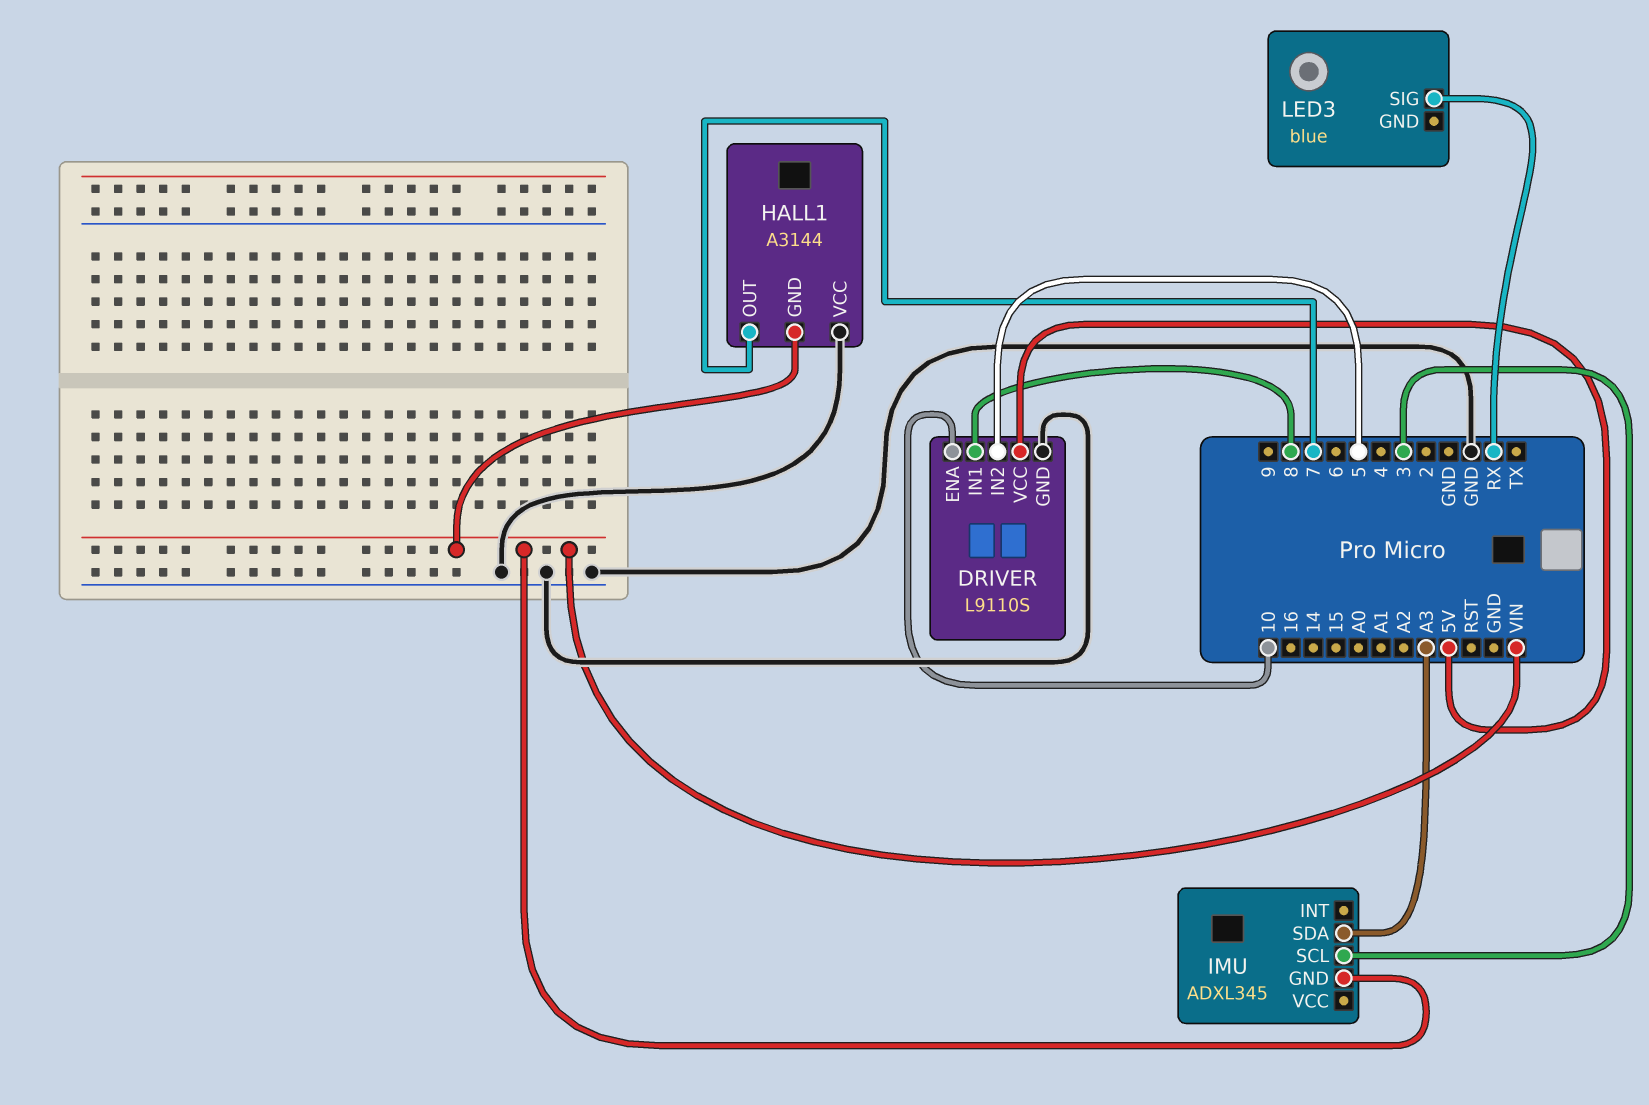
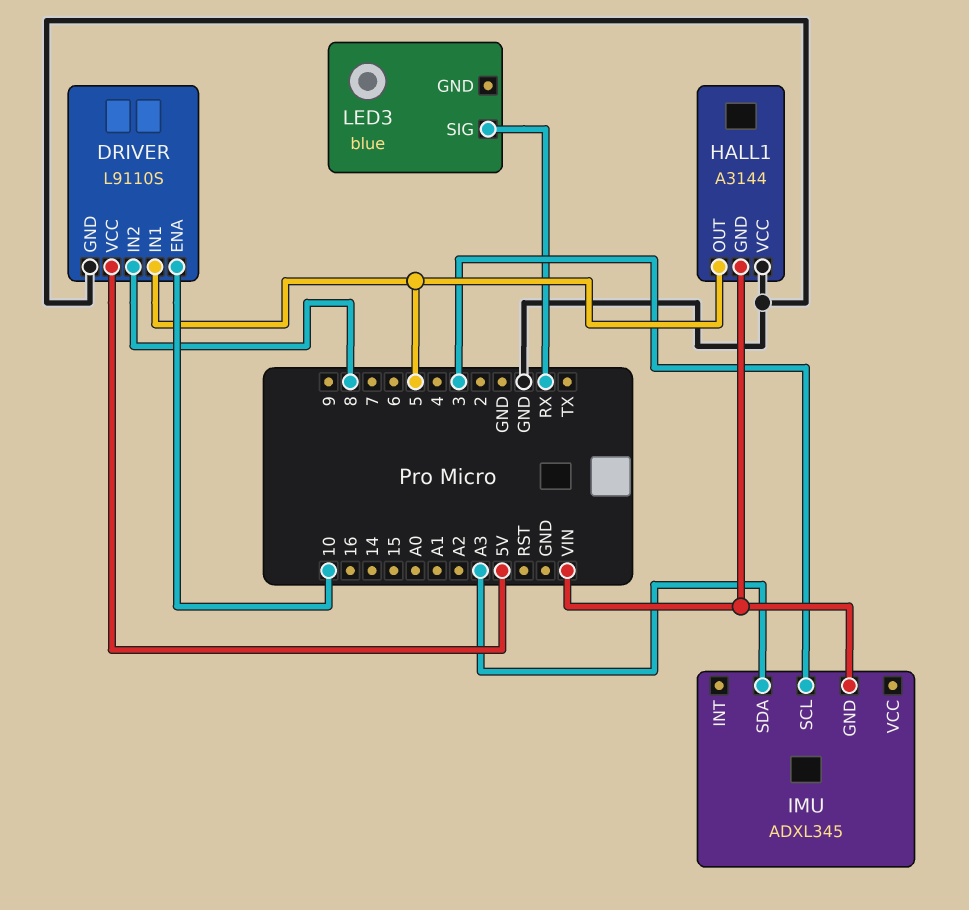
DRIVER pin IN1: 8 -> 5
DRIVER pin IN2: 5 -> 8
HALL1 pin OUT: 7 -> 5

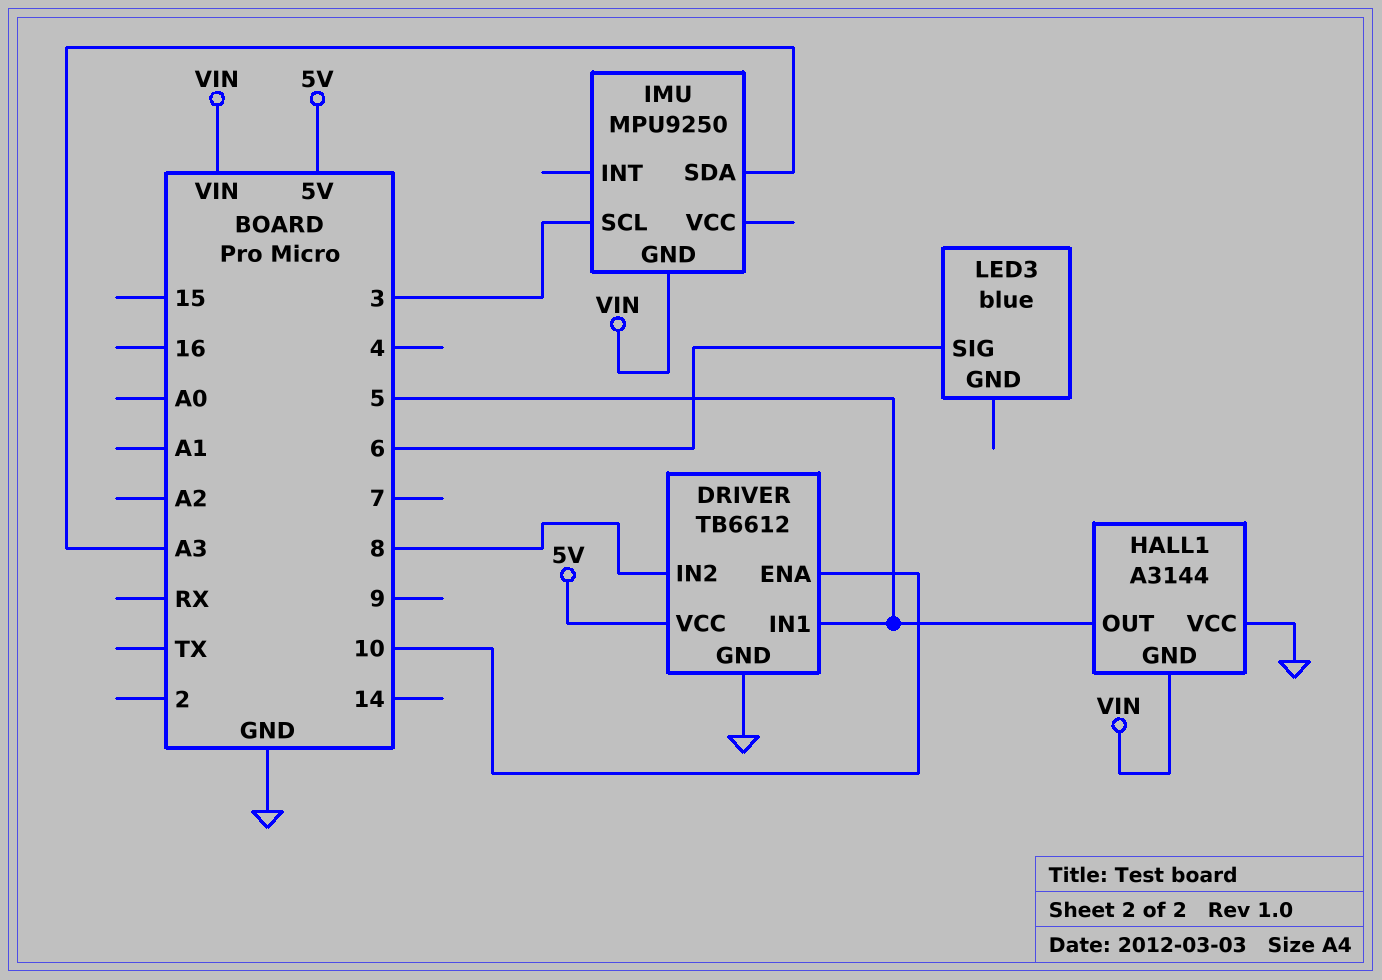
DRIVER: L9110S -> TB6612
IMU: ADXL345 -> MPU9250
LED3 pin SIG: RX -> 6

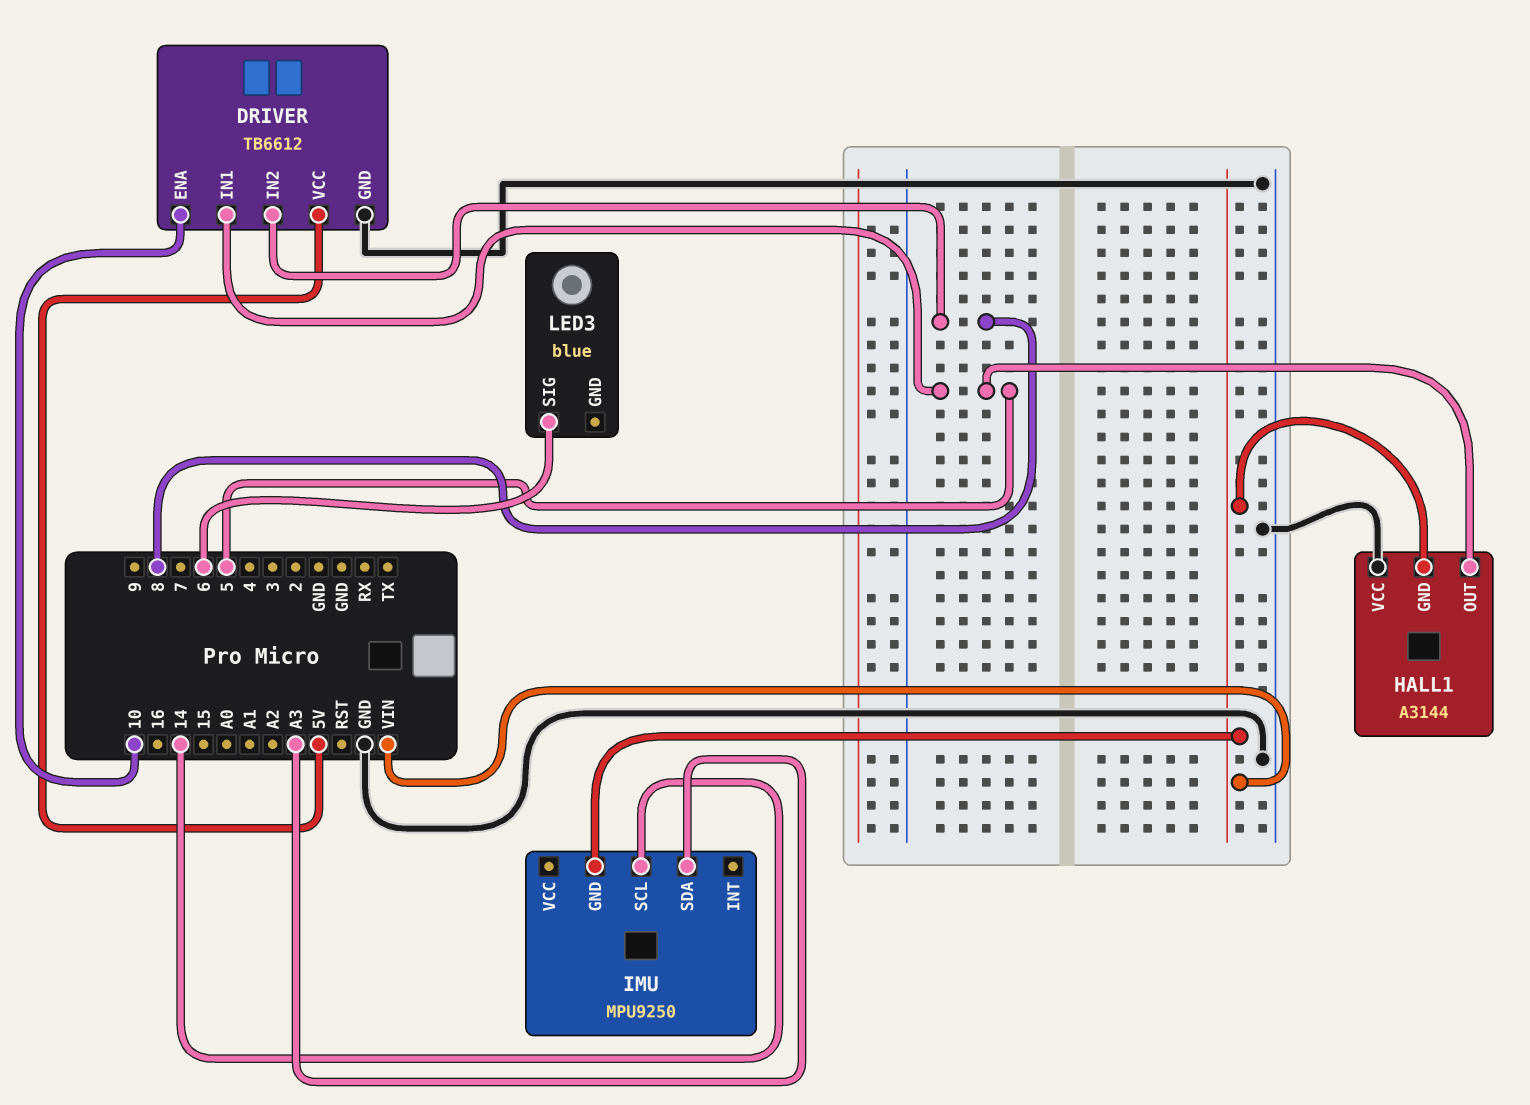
IMU pin SCL: 3 -> 14

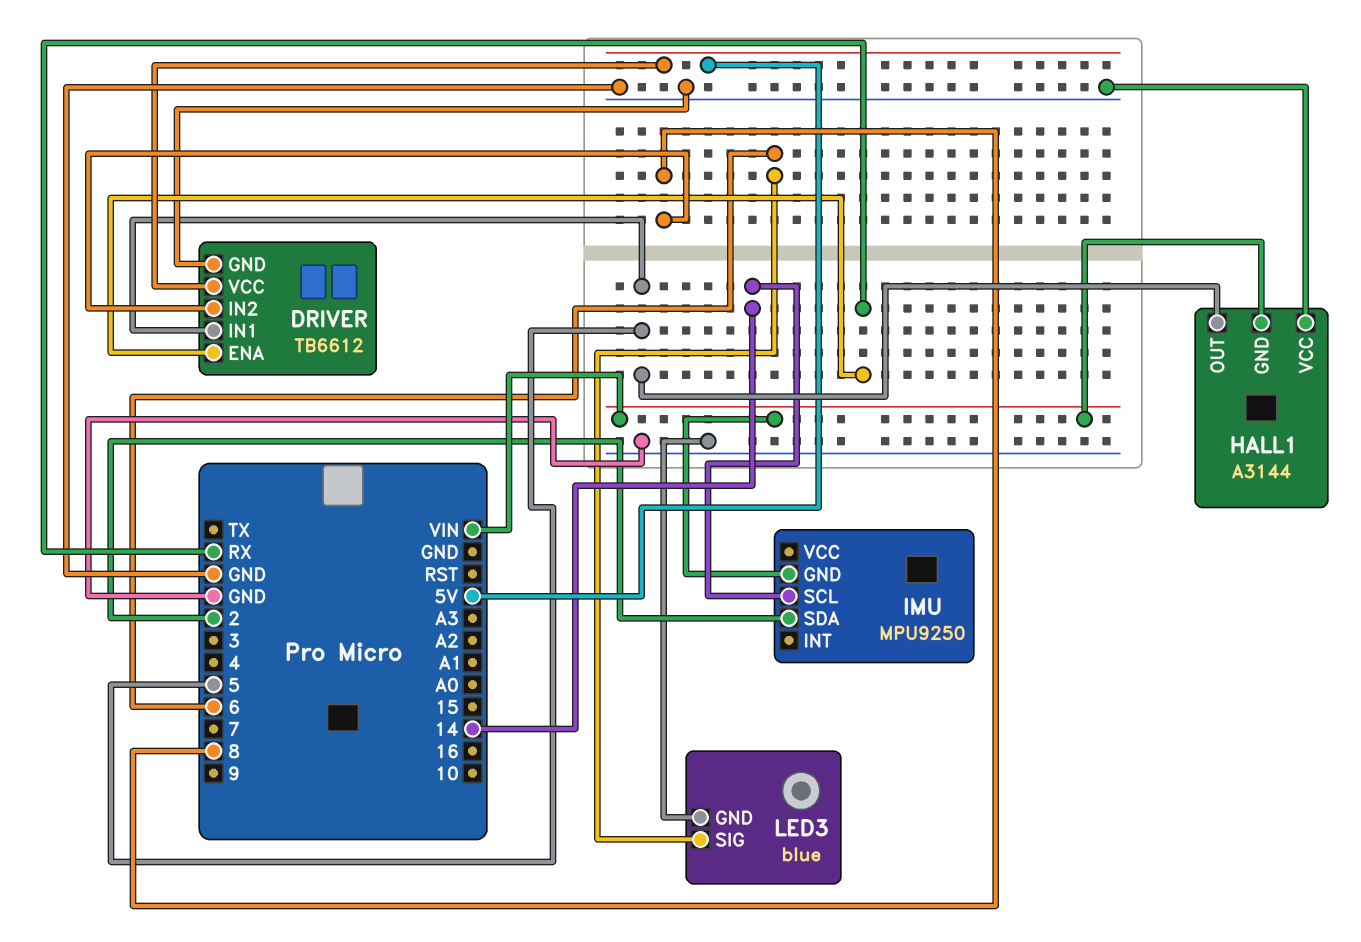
DRIVER pin ENA: 10 -> RX
IMU pin SDA: A3 -> 2
LED3 pin GND: none -> GND

